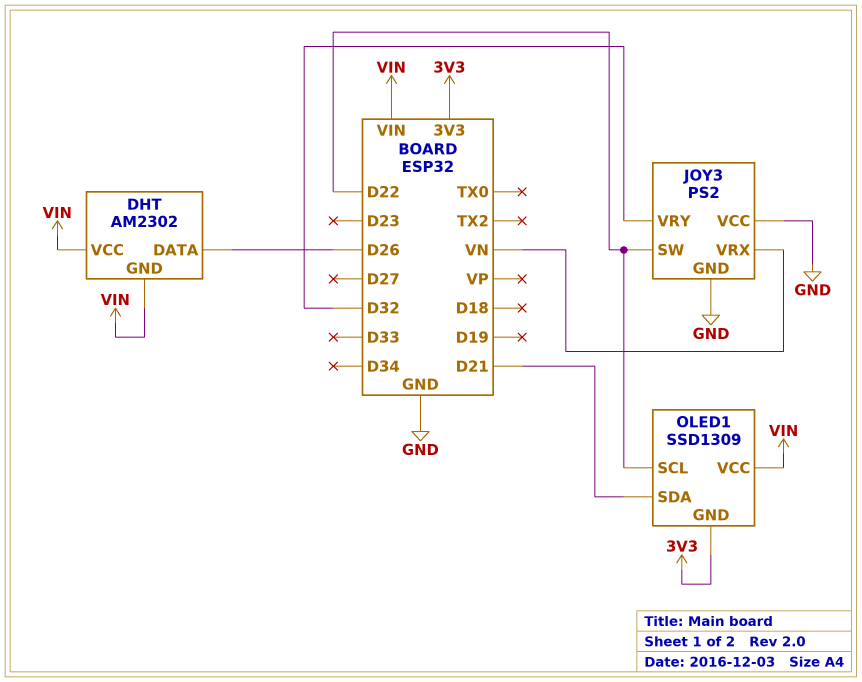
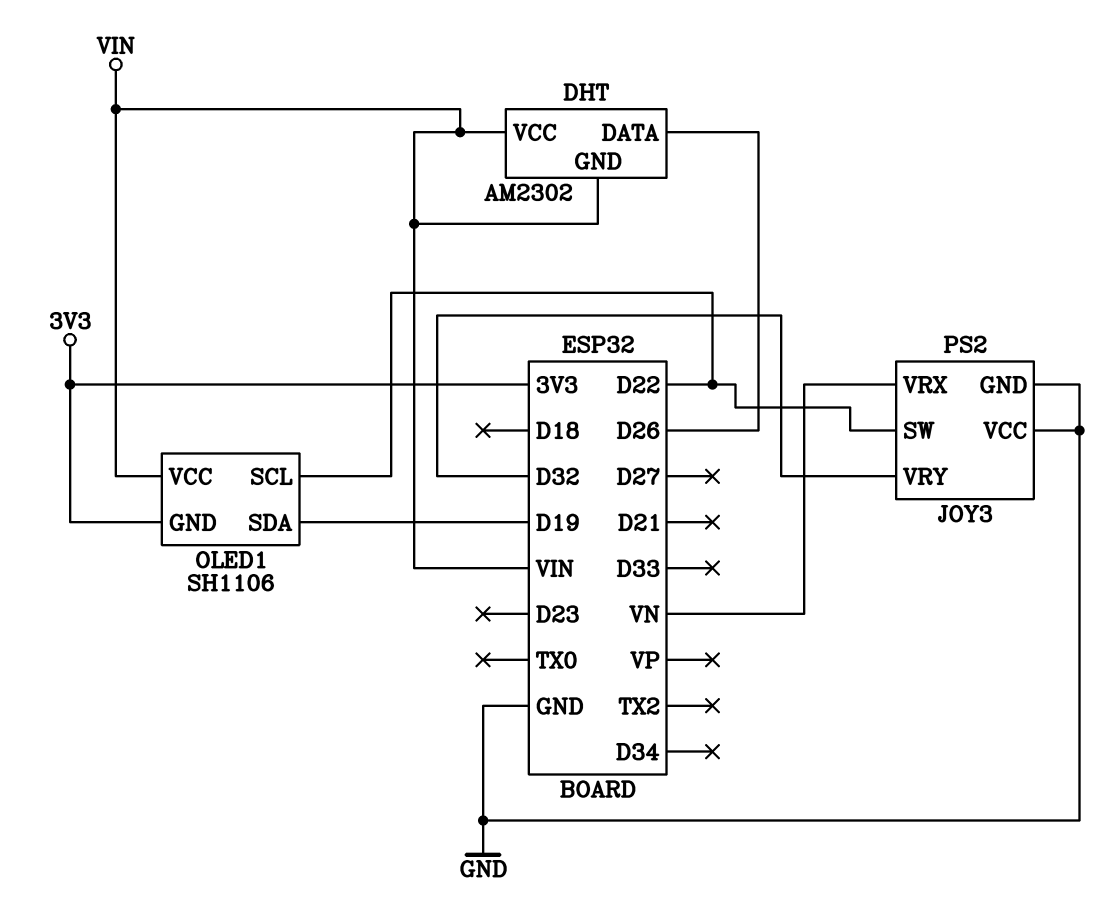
OLED1: SSD1309 -> SH1106
OLED1 pin SDA: D21 -> D19

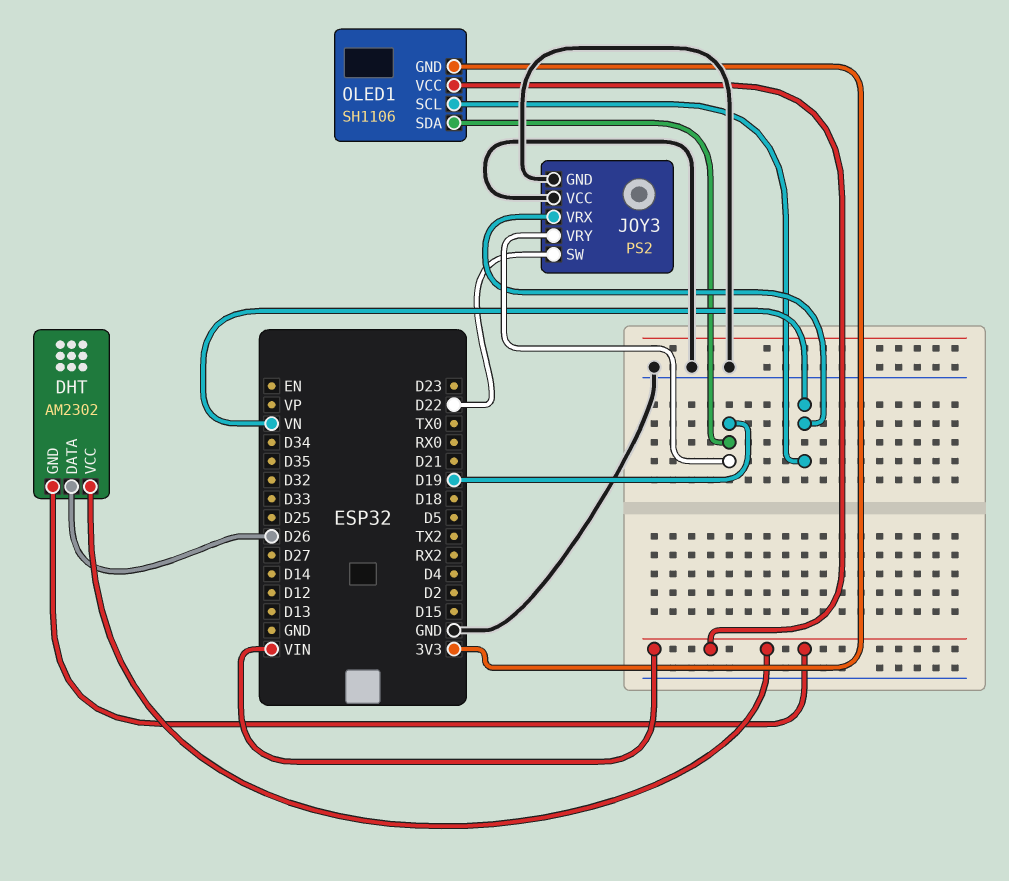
JOY3 pin VRY: D32 -> D19
OLED1 pin SCL: D22 -> VN

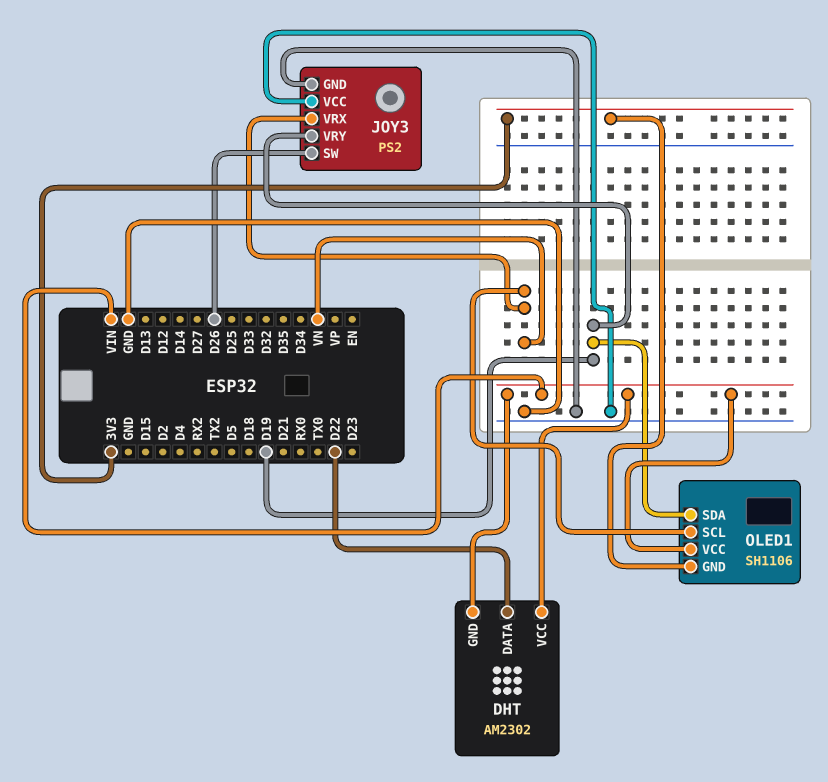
DHT pin DATA: D26 -> D22
JOY3 pin SW: D22 -> D26

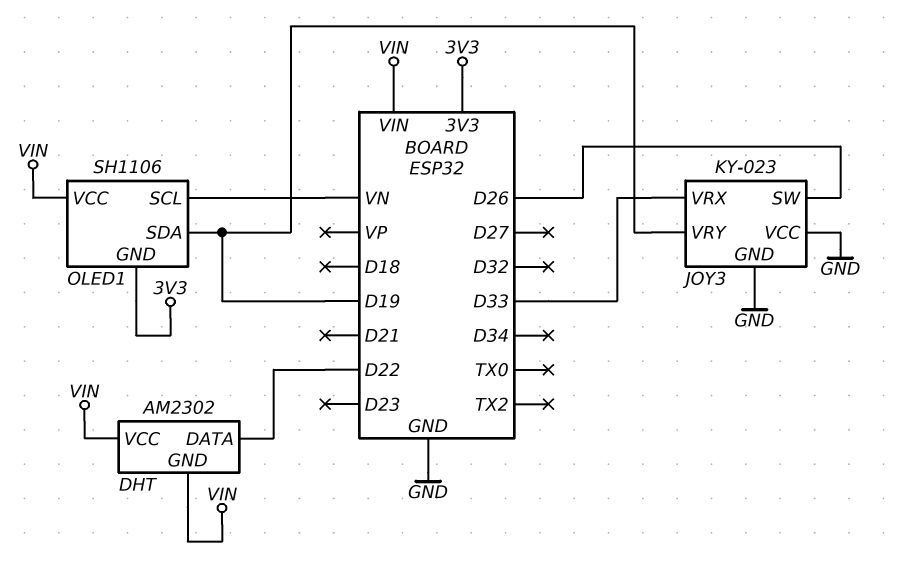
JOY3: PS2 -> KY-023
JOY3 pin VRX: VN -> D33

